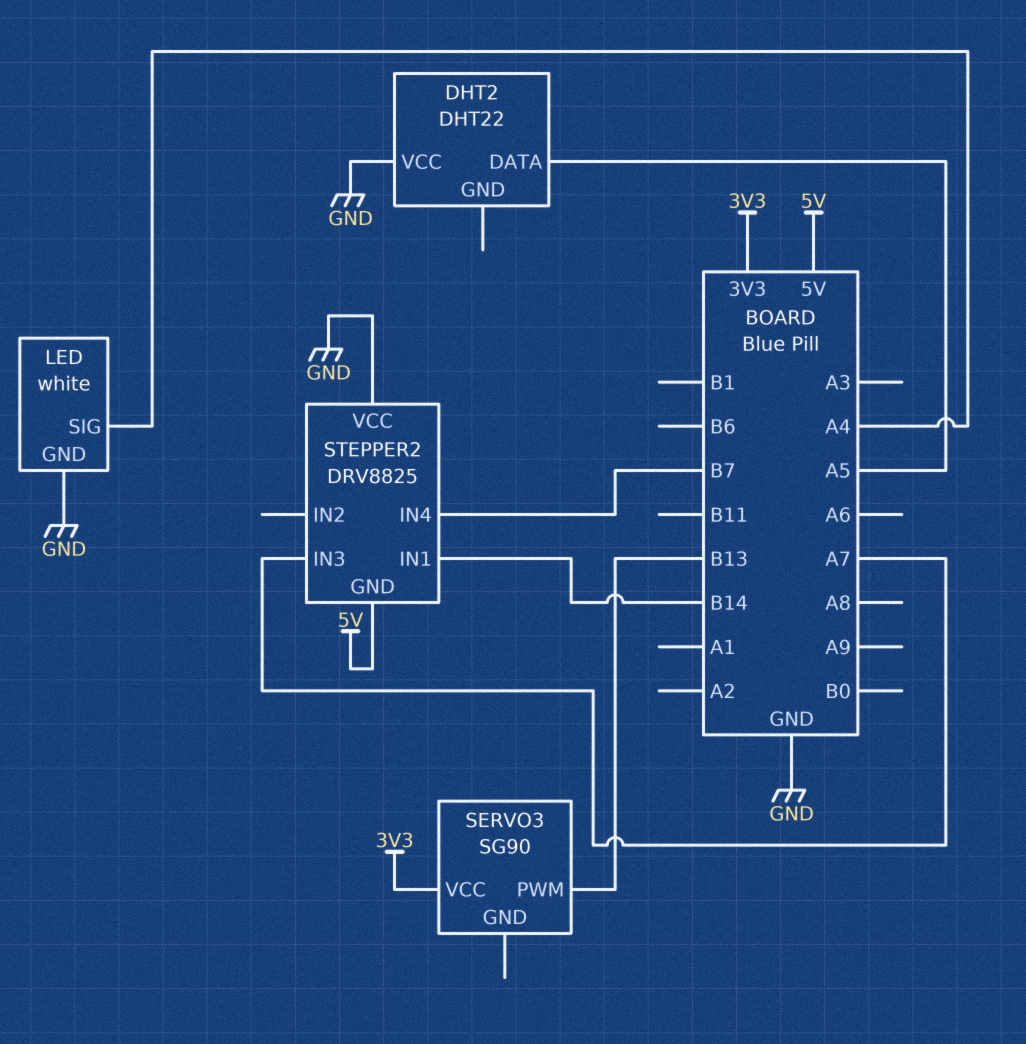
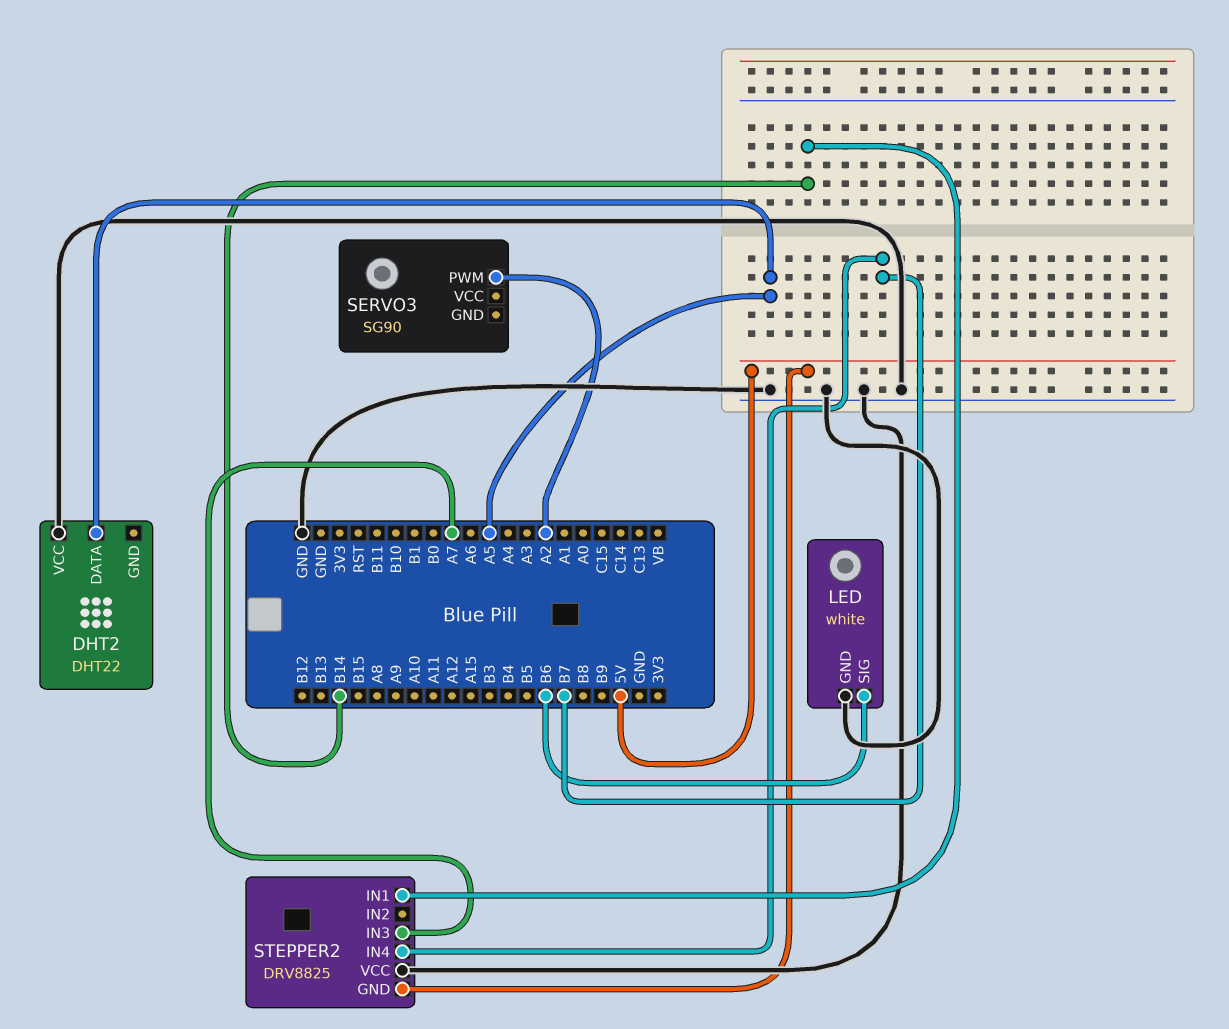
LED pin SIG: A4 -> B6
SERVO3 pin PWM: B13 -> A2
SERVO3 pin VCC: 3V3 -> none

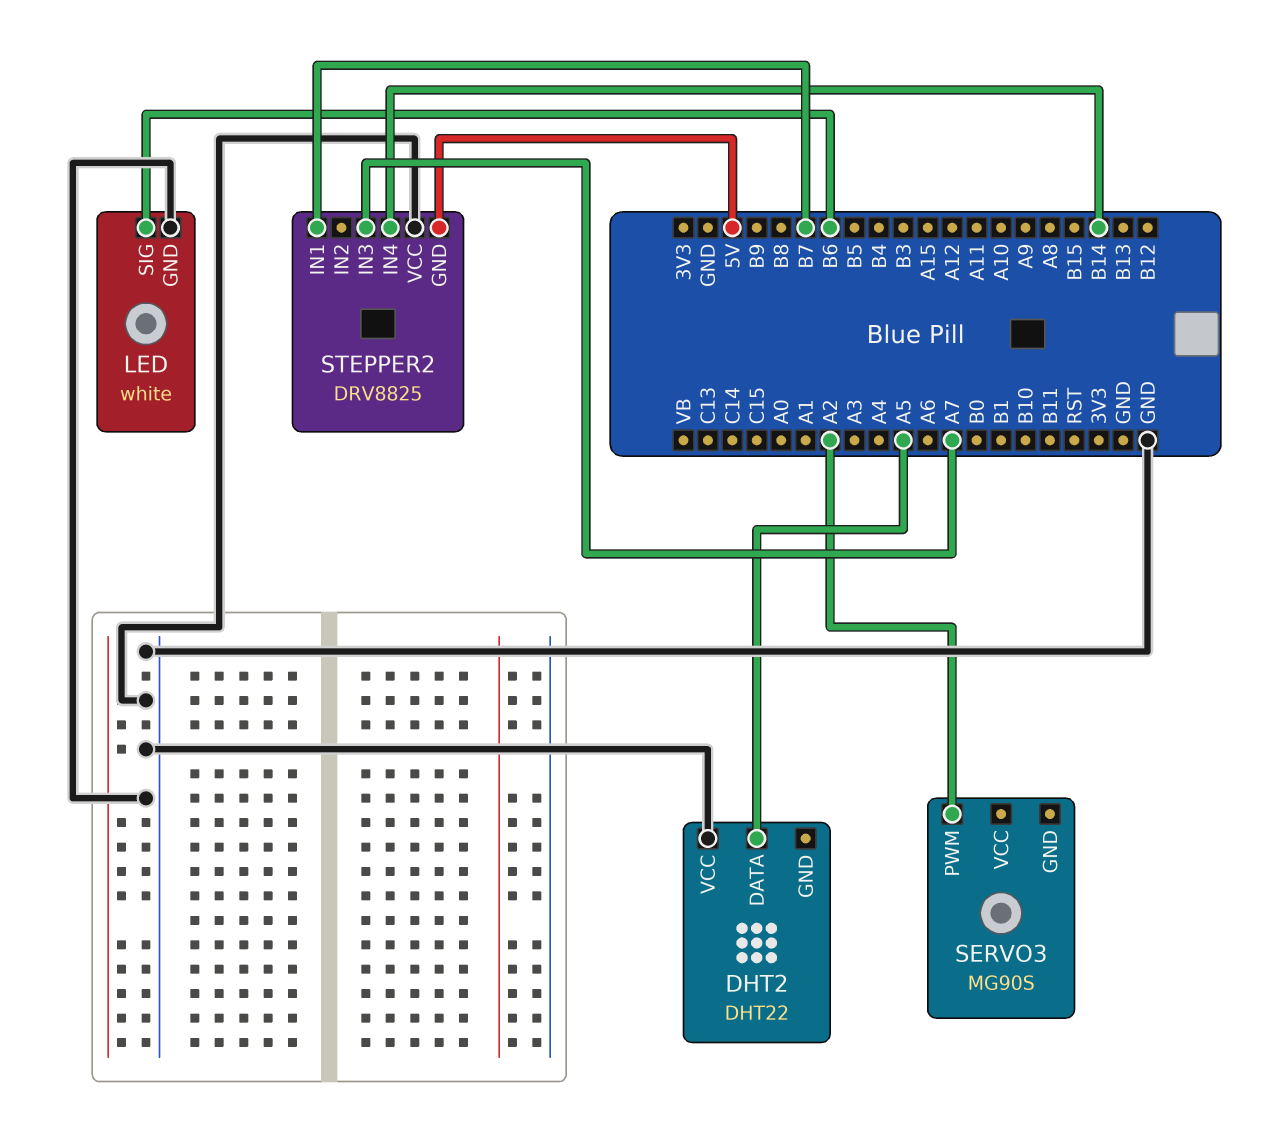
SERVO3: SG90 -> MG90S
STEPPER2 pin IN1: B14 -> B7
STEPPER2 pin IN4: B7 -> B14

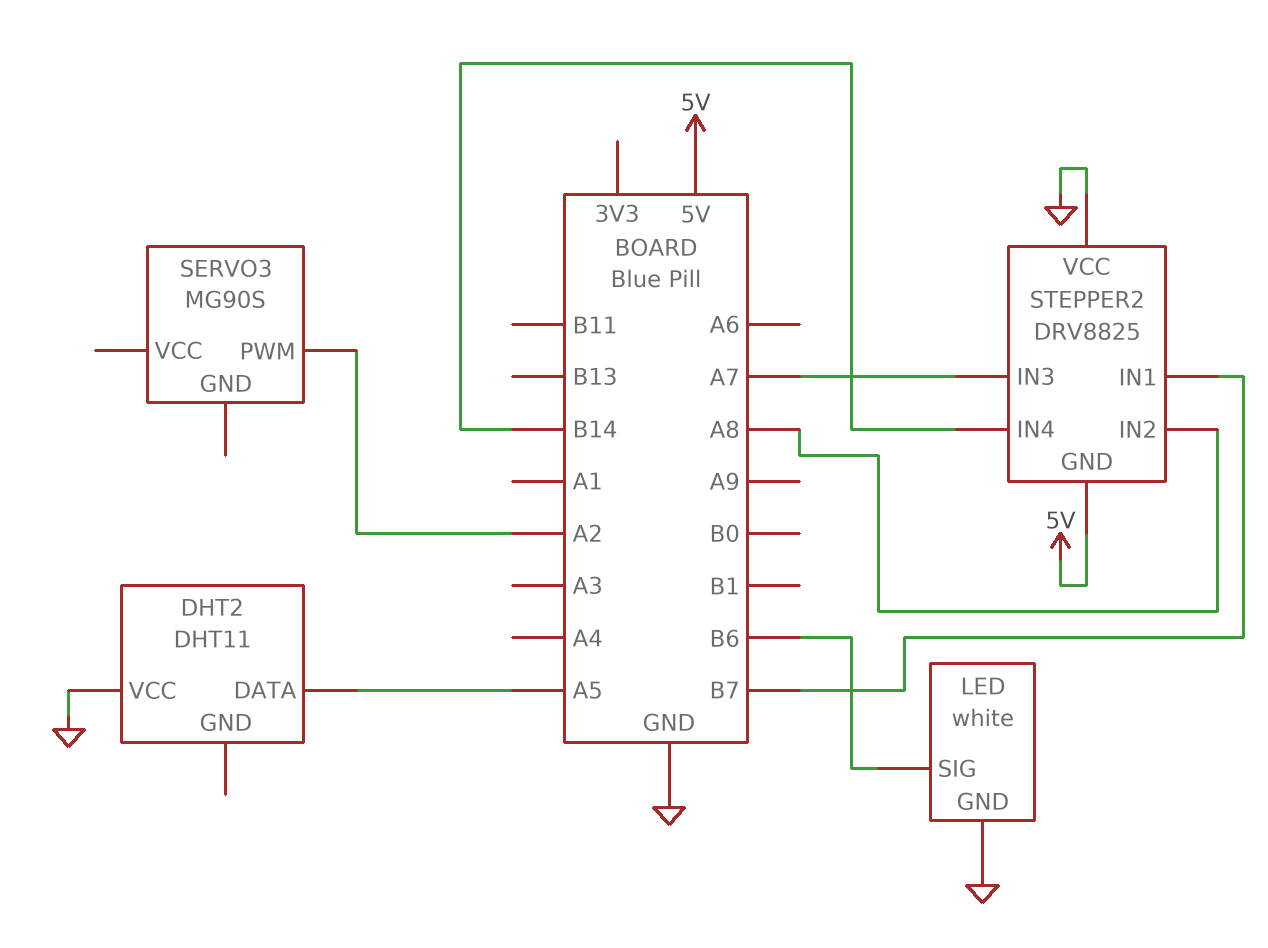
DHT2: DHT22 -> DHT11
STEPPER2 pin IN2: none -> A8

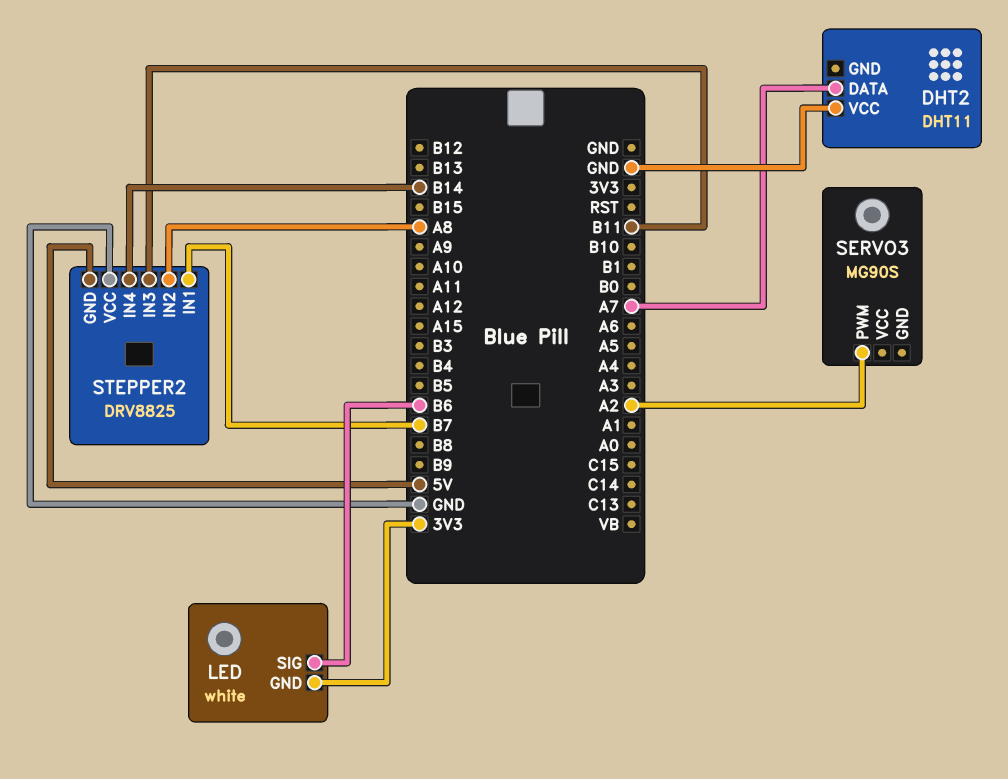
DHT2 pin DATA: A5 -> A7
LED pin GND: GND -> 3V3
STEPPER2 pin IN3: A7 -> B11

